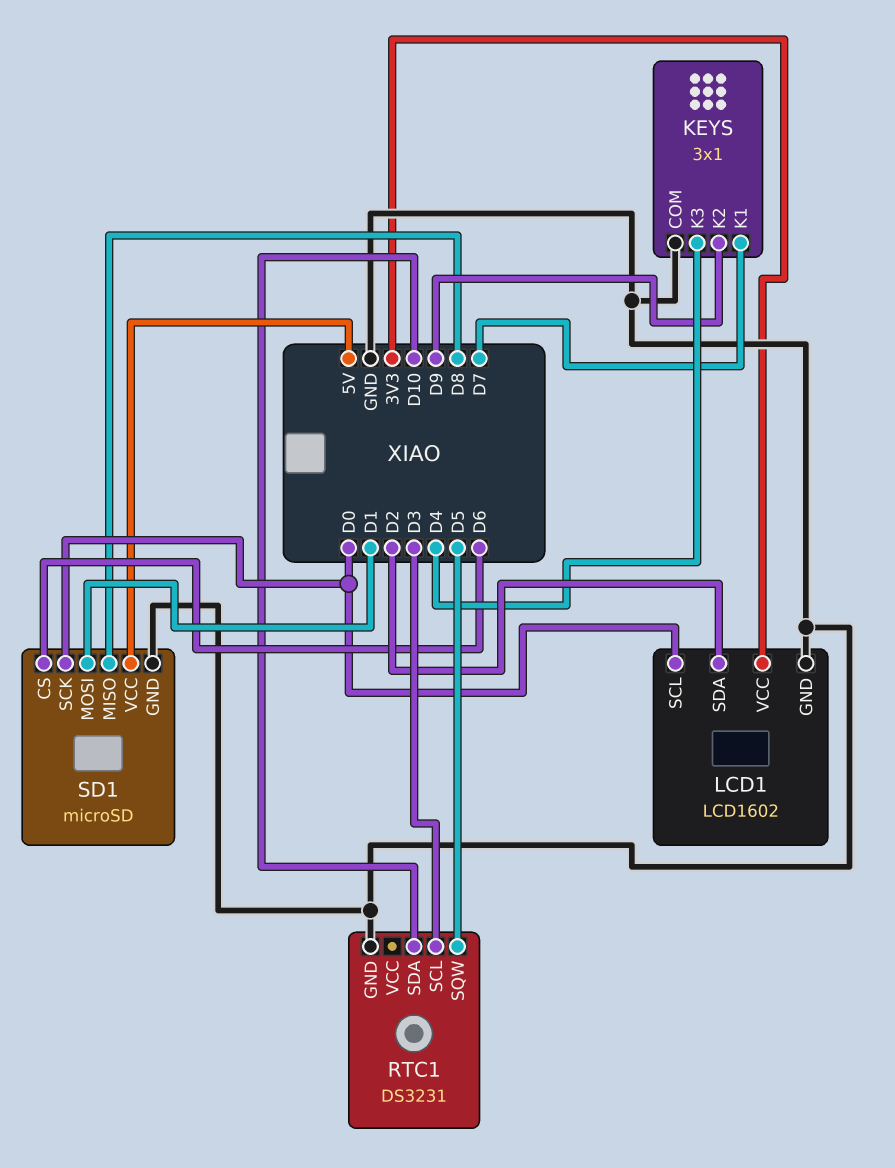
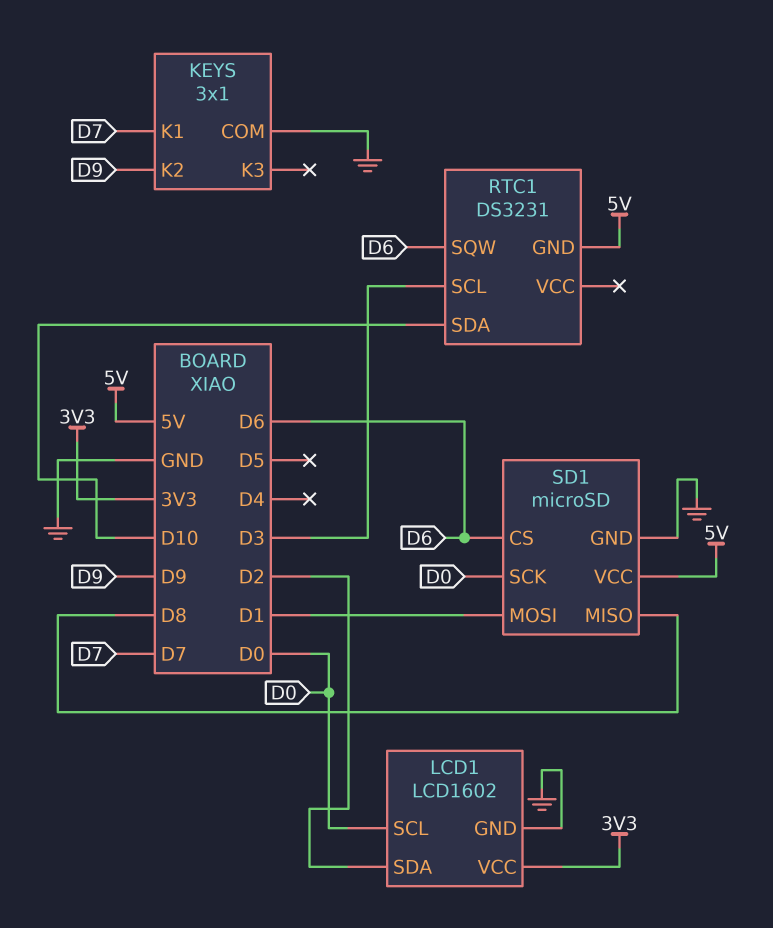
KEYS pin K3: D4 -> none
RTC1 pin GND: GND -> 5V
RTC1 pin SQW: D5 -> D6

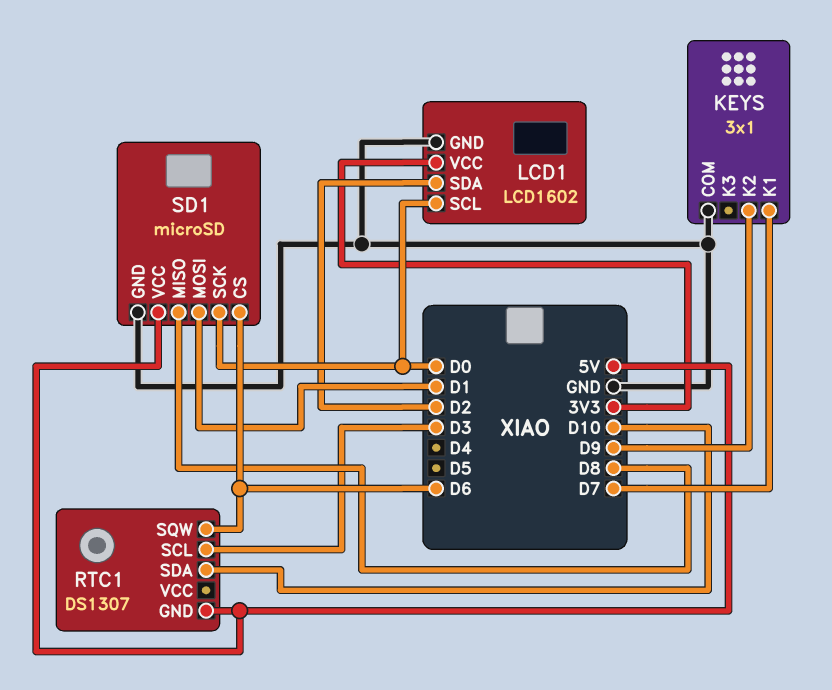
RTC1: DS3231 -> DS1307

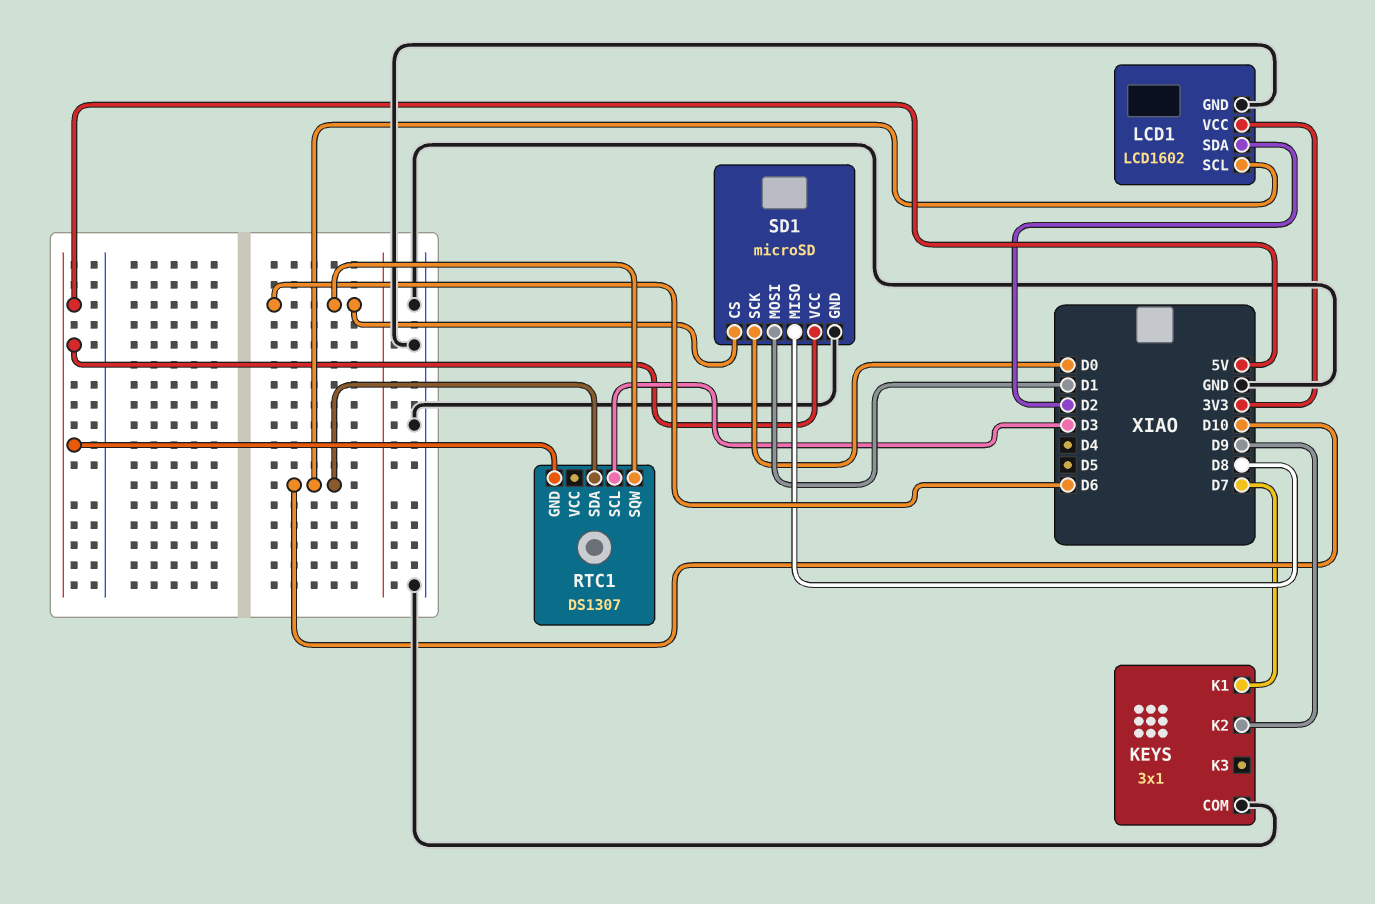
LCD1 pin SCL: D0 -> D10

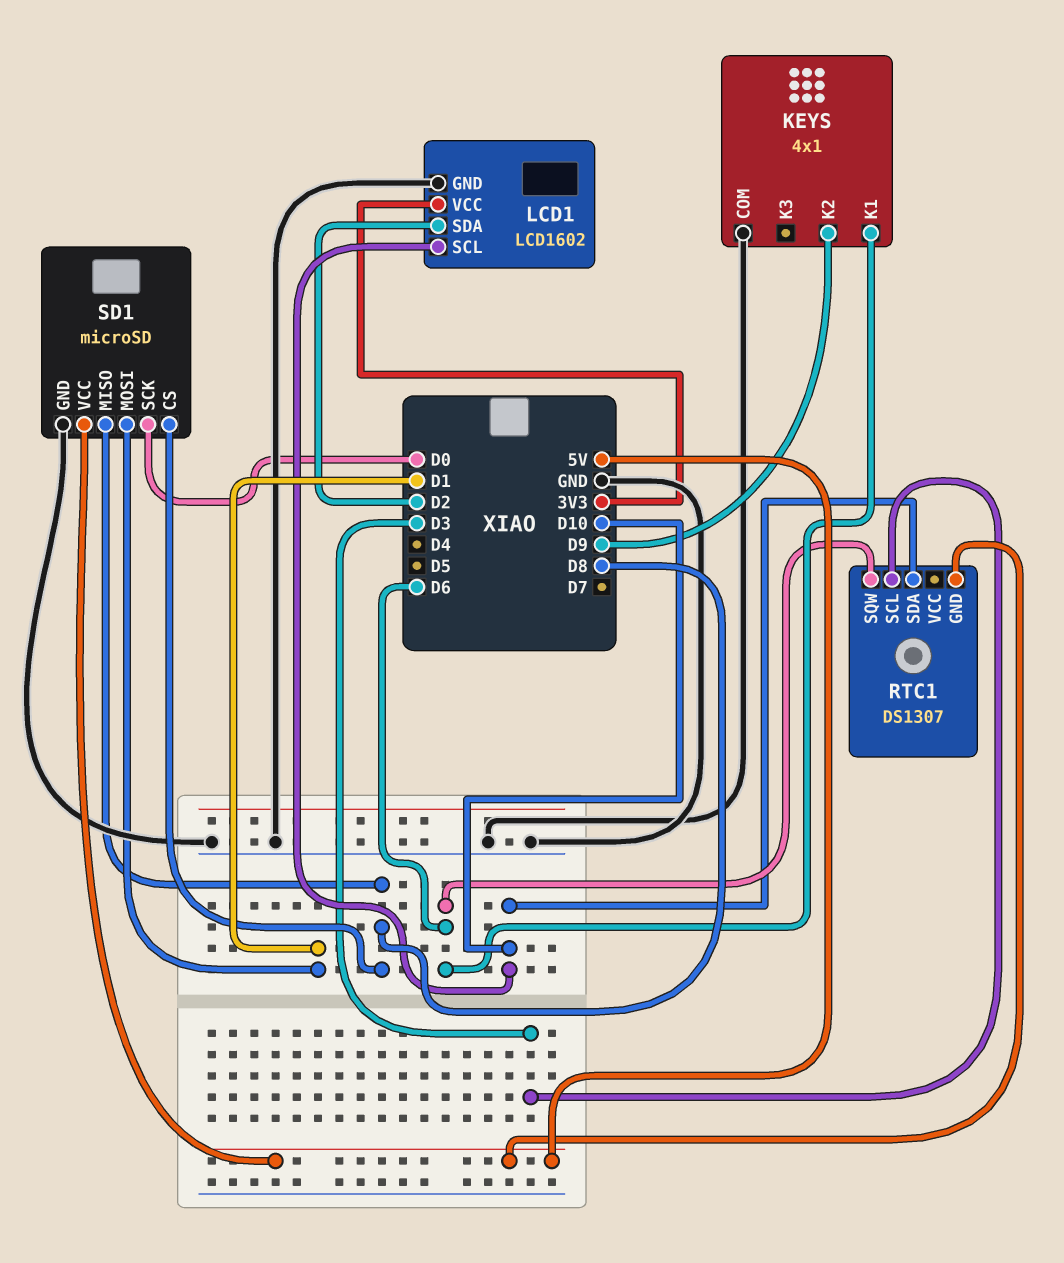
KEYS: 3x1 -> 4x1
KEYS pin K1: D7 -> D6
SD1 pin CS: D6 -> D8

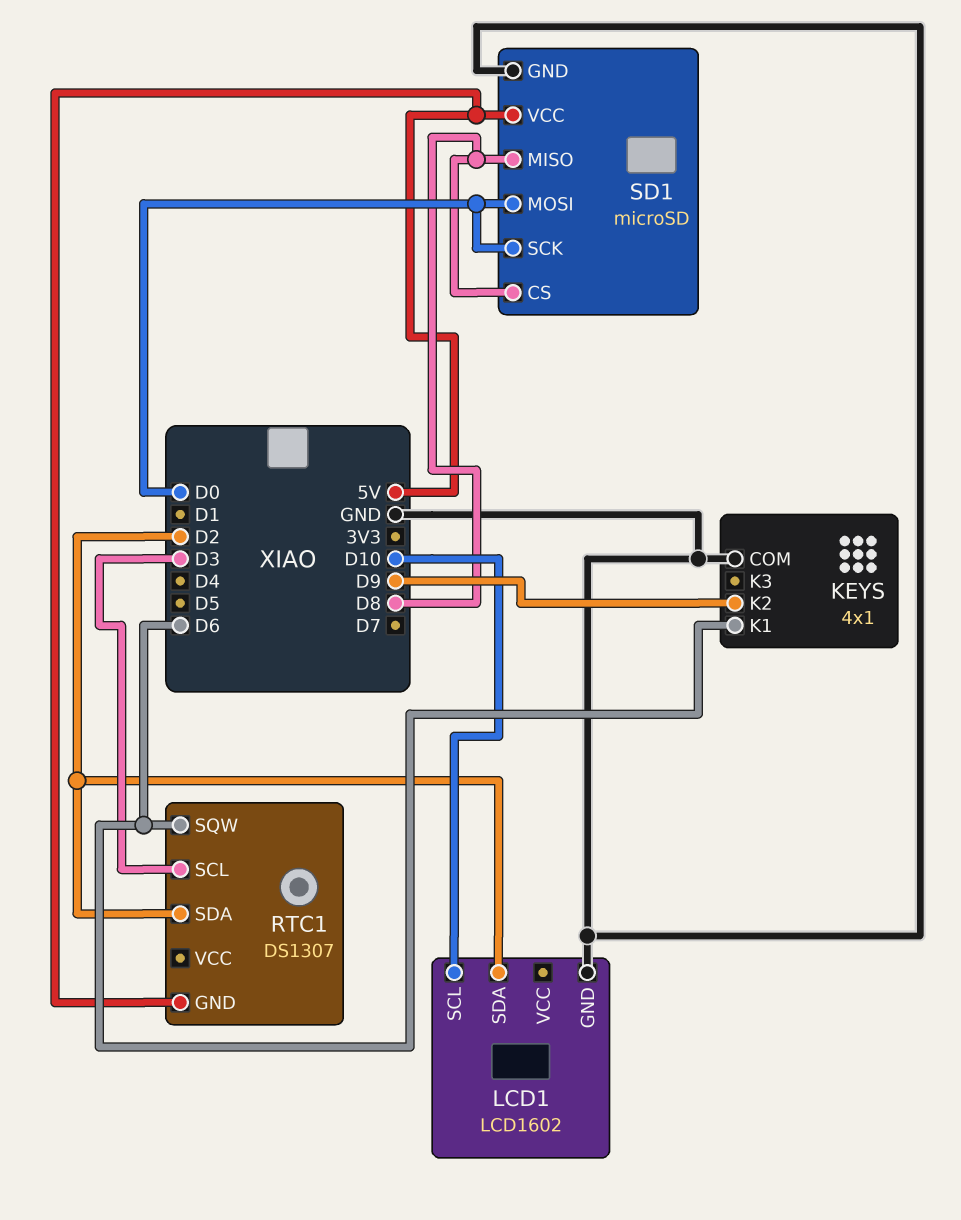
LCD1 pin VCC: 3V3 -> none
RTC1 pin SDA: D10 -> D2
SD1 pin MOSI: D1 -> D0

